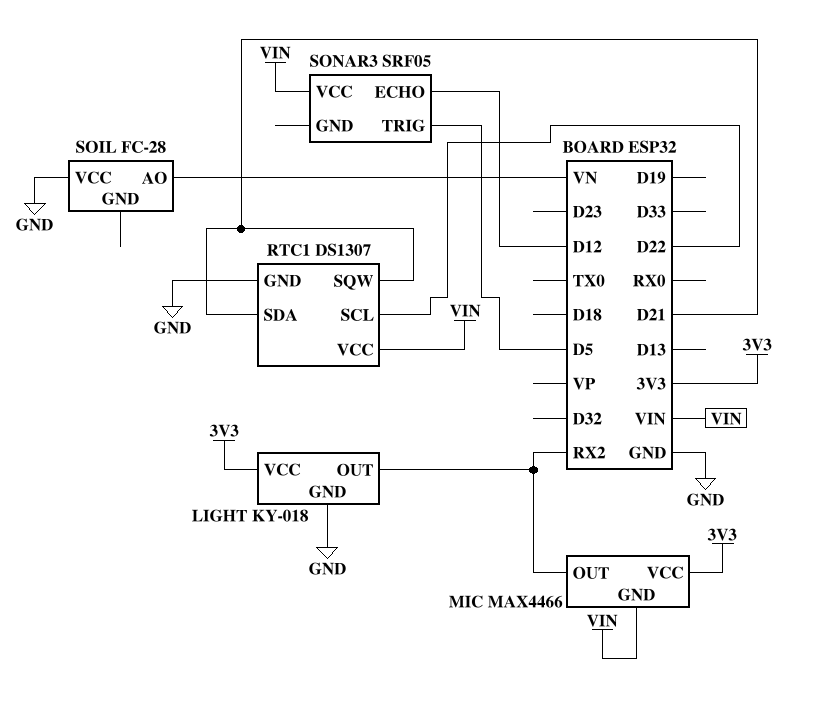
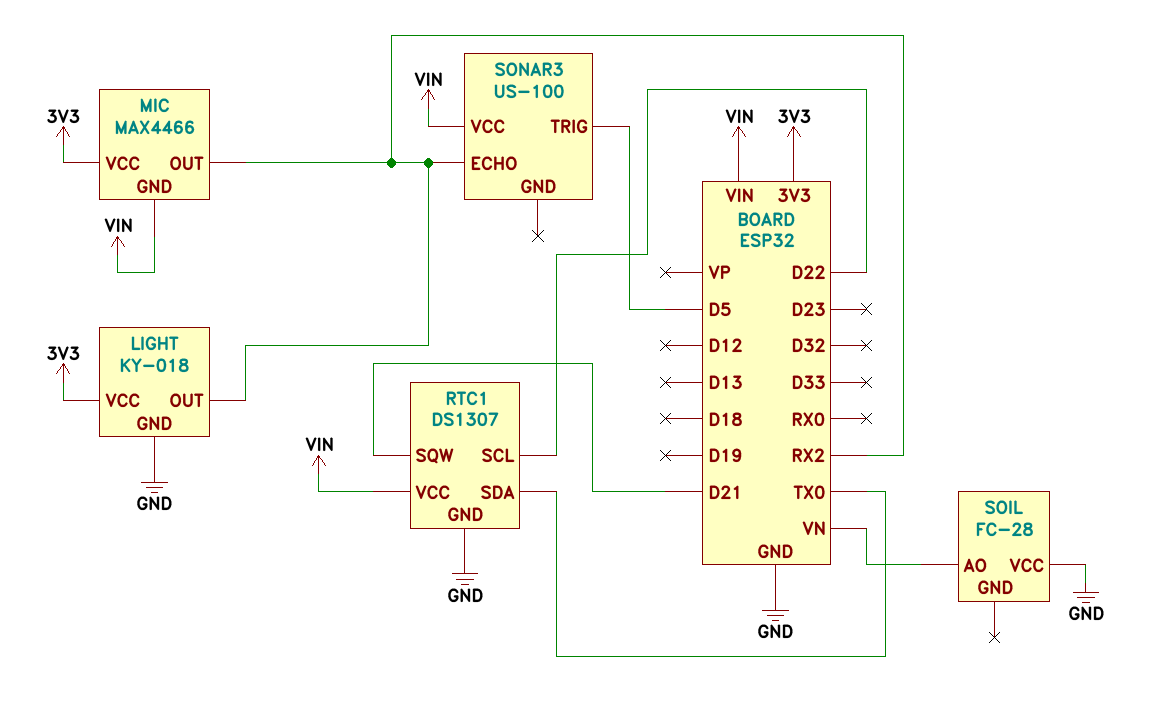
RTC1 pin SDA: D21 -> TX0
SONAR3: SRF05 -> US-100
SONAR3 pin ECHO: D12 -> RX2

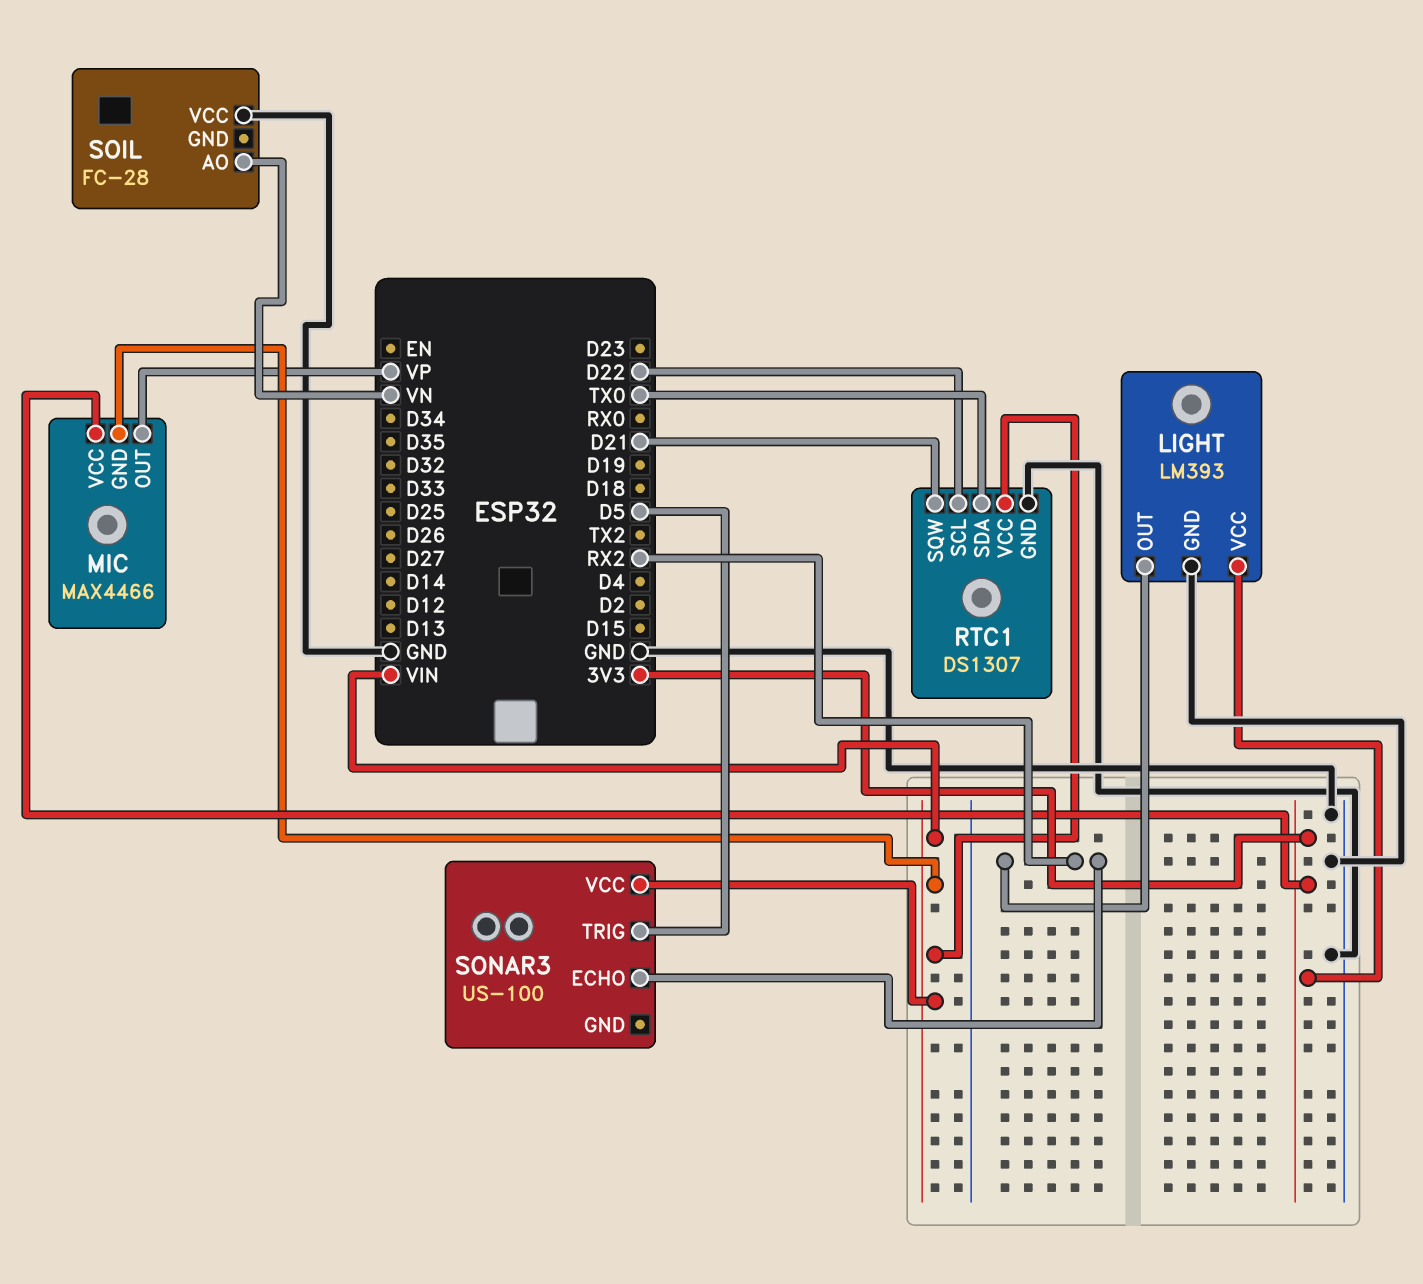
LIGHT: KY-018 -> LM393
MIC pin OUT: RX2 -> VP

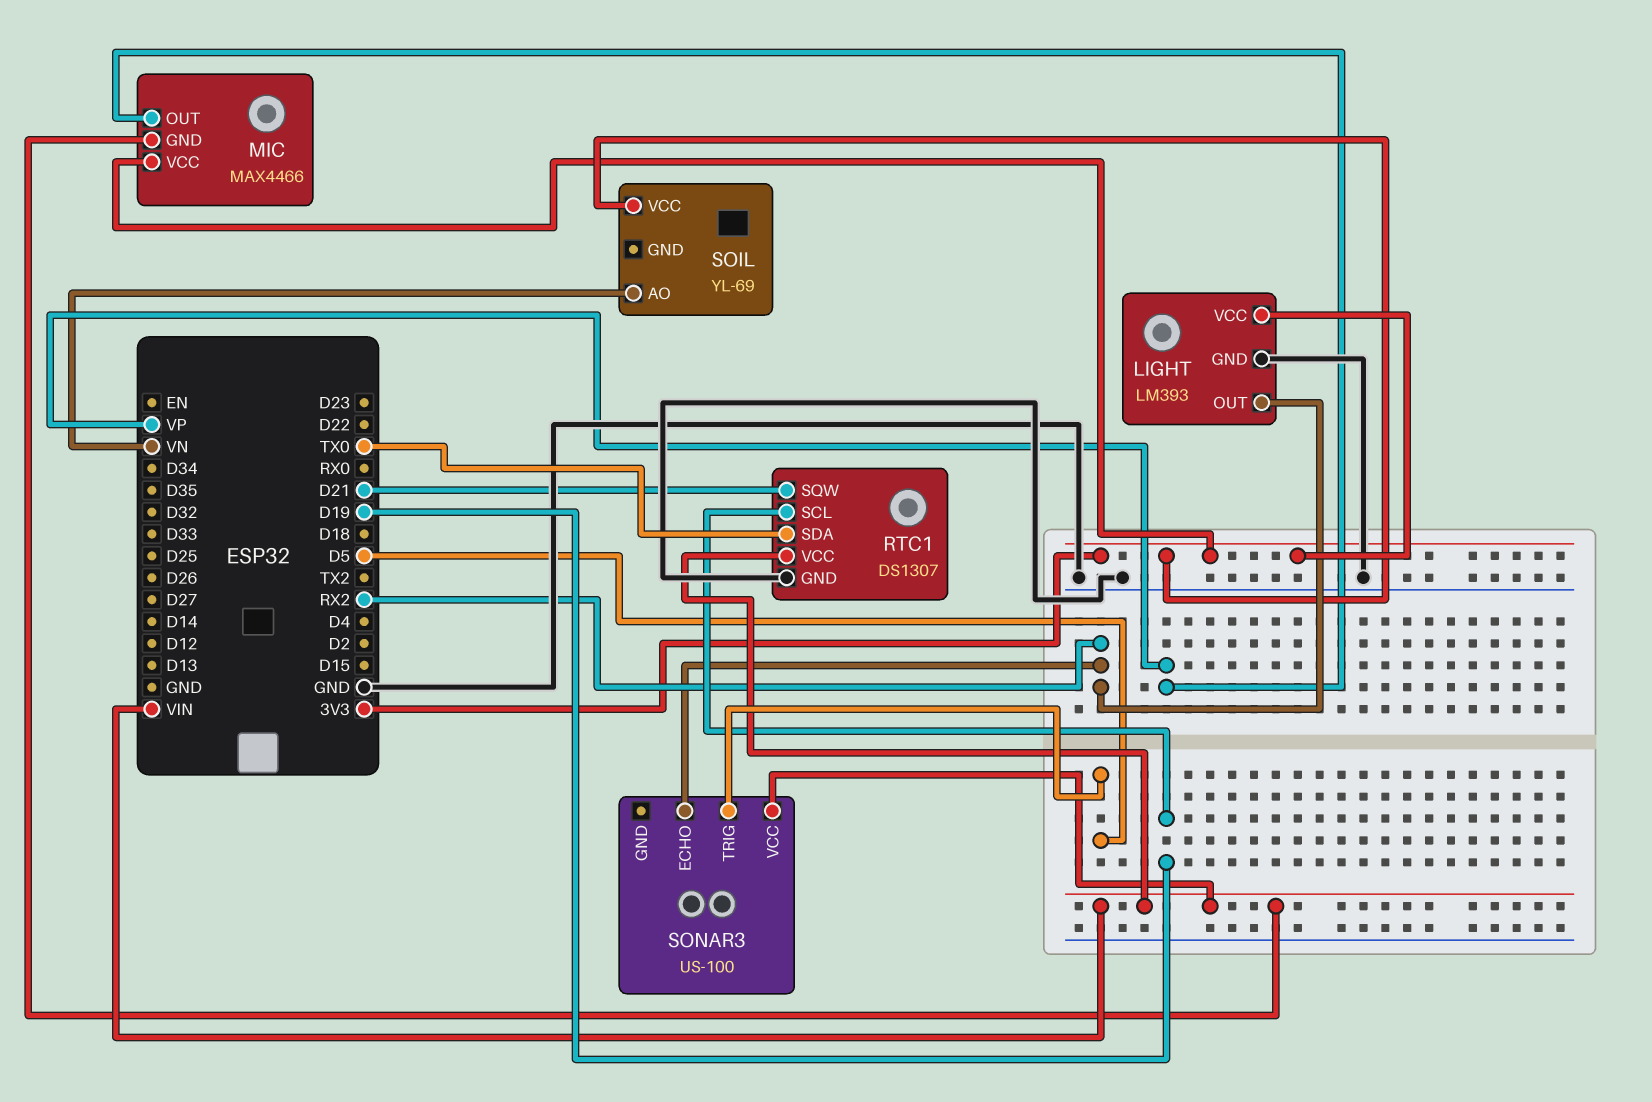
RTC1 pin SCL: D22 -> D19
SOIL: FC-28 -> YL-69
SOIL pin VCC: GND -> 3V3

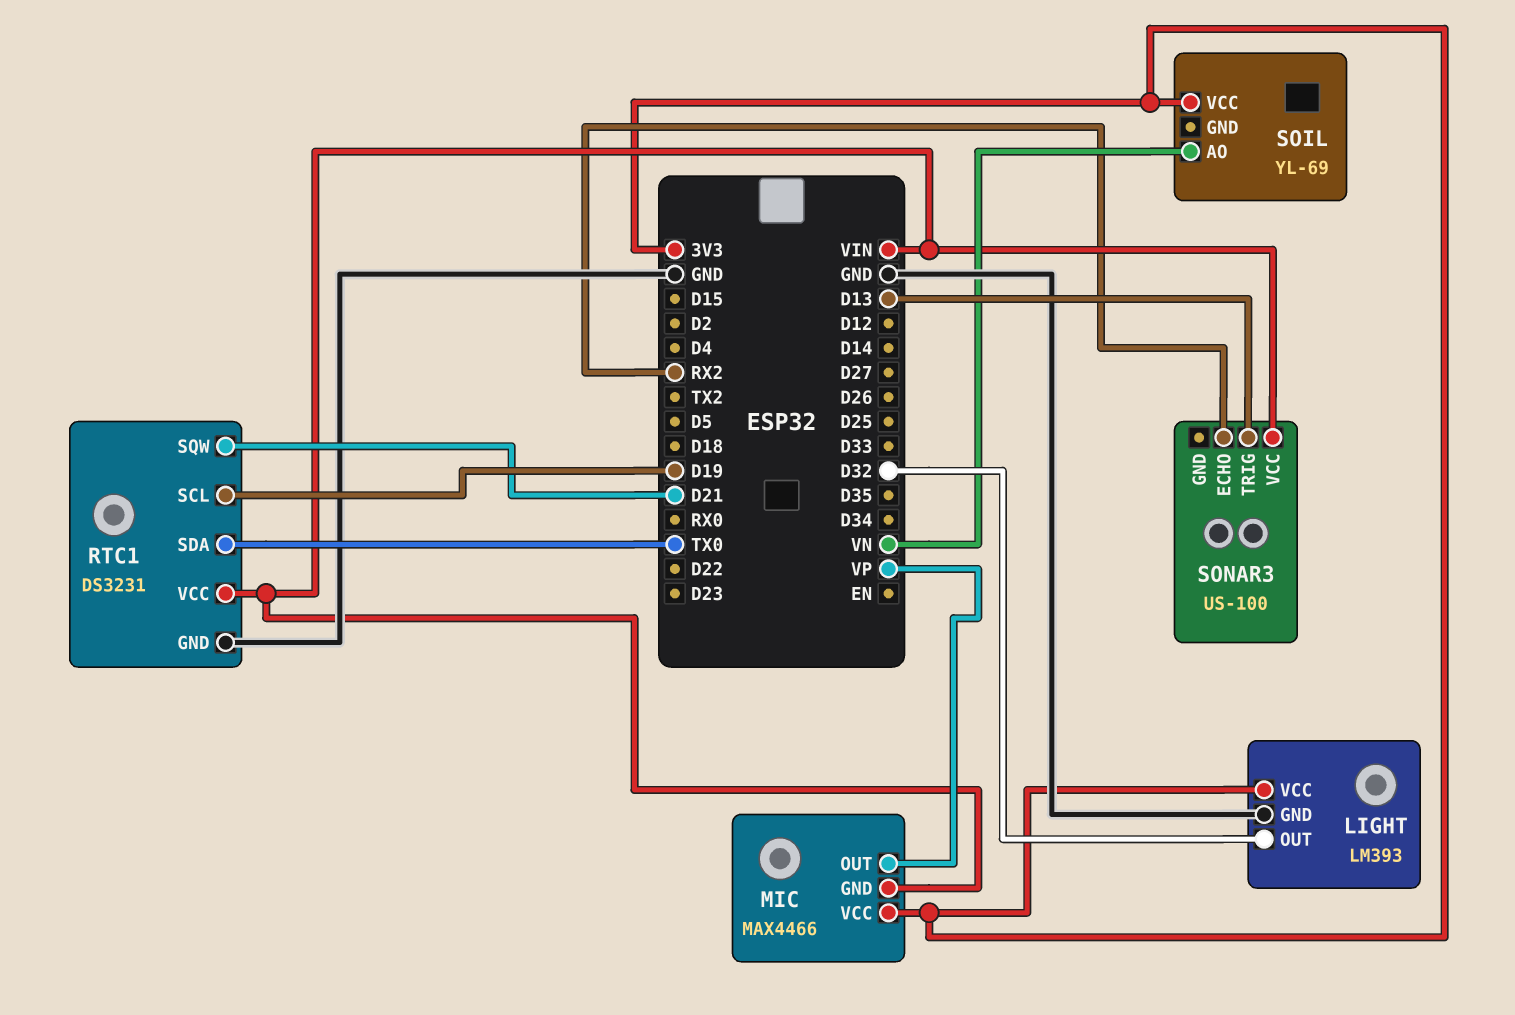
LIGHT pin OUT: RX2 -> D32
RTC1: DS1307 -> DS3231
SONAR3 pin TRIG: D5 -> D13

